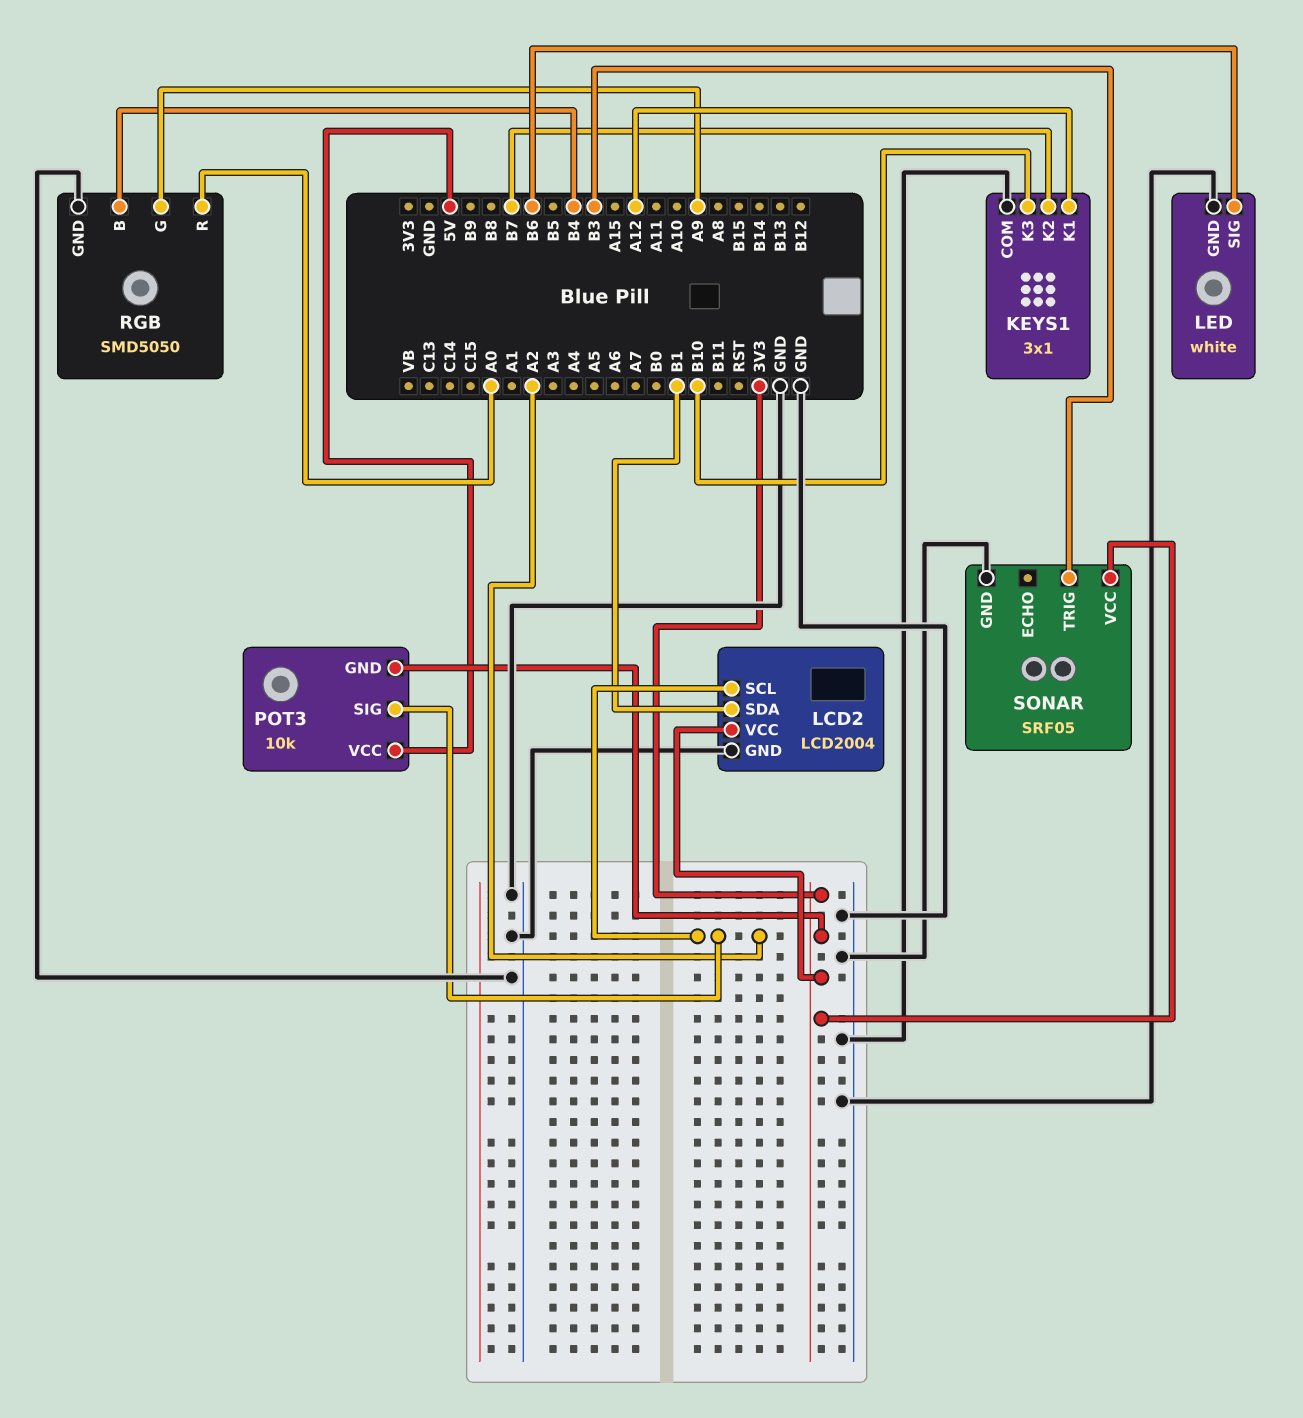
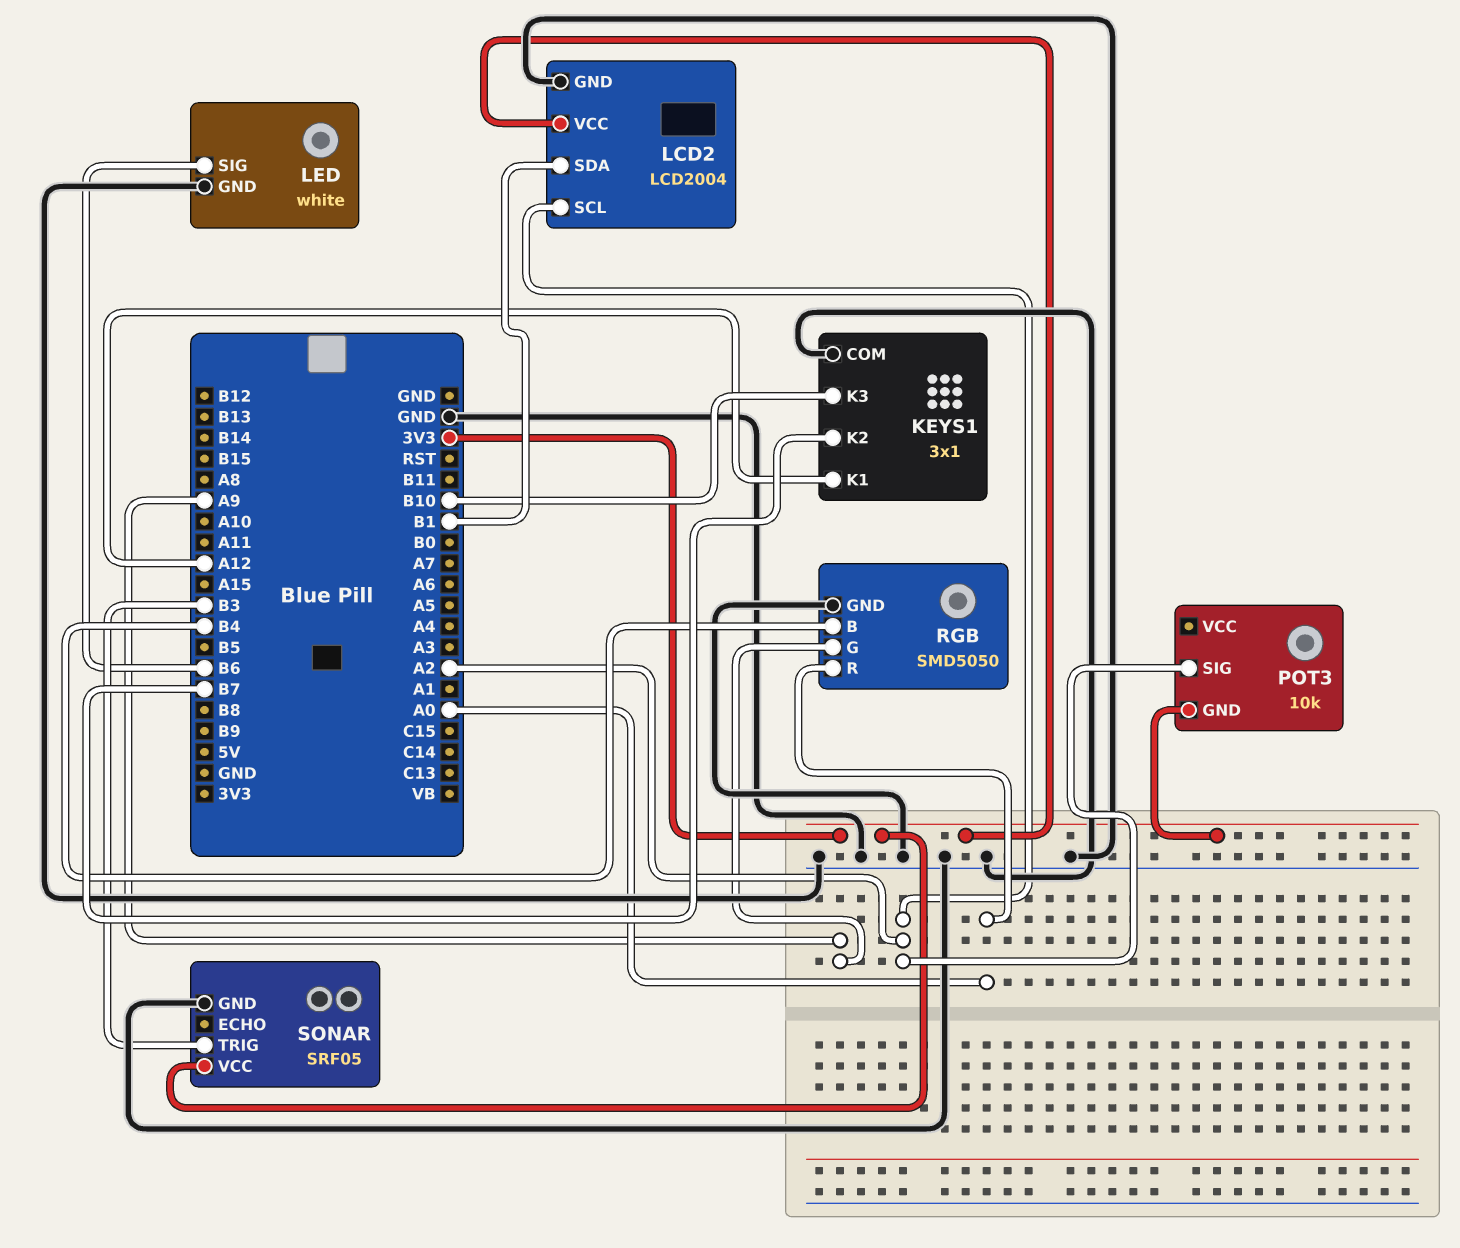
POT3 pin VCC: 5V -> none

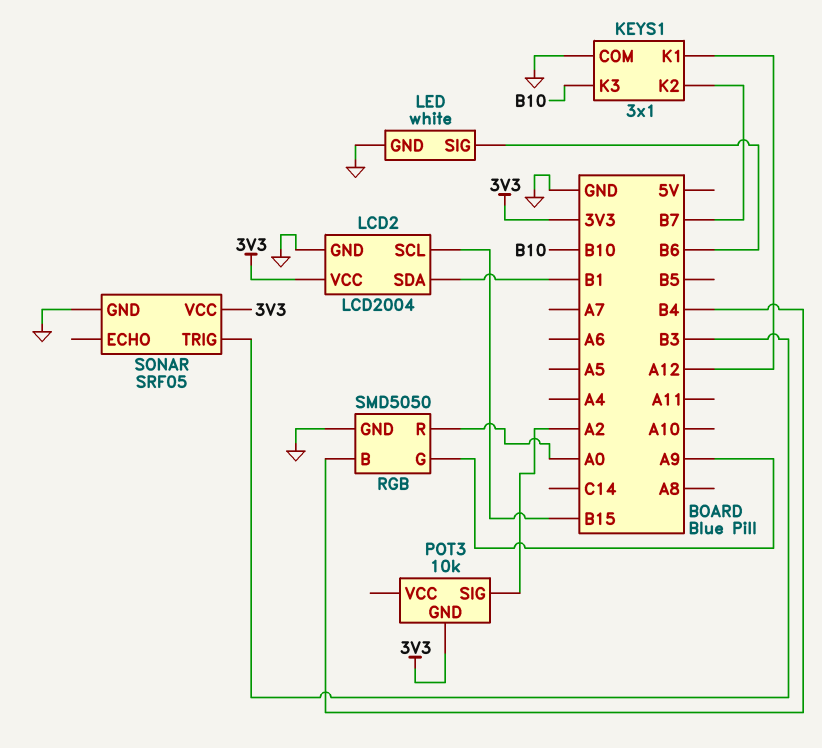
LCD2 pin SCL: A2 -> B15

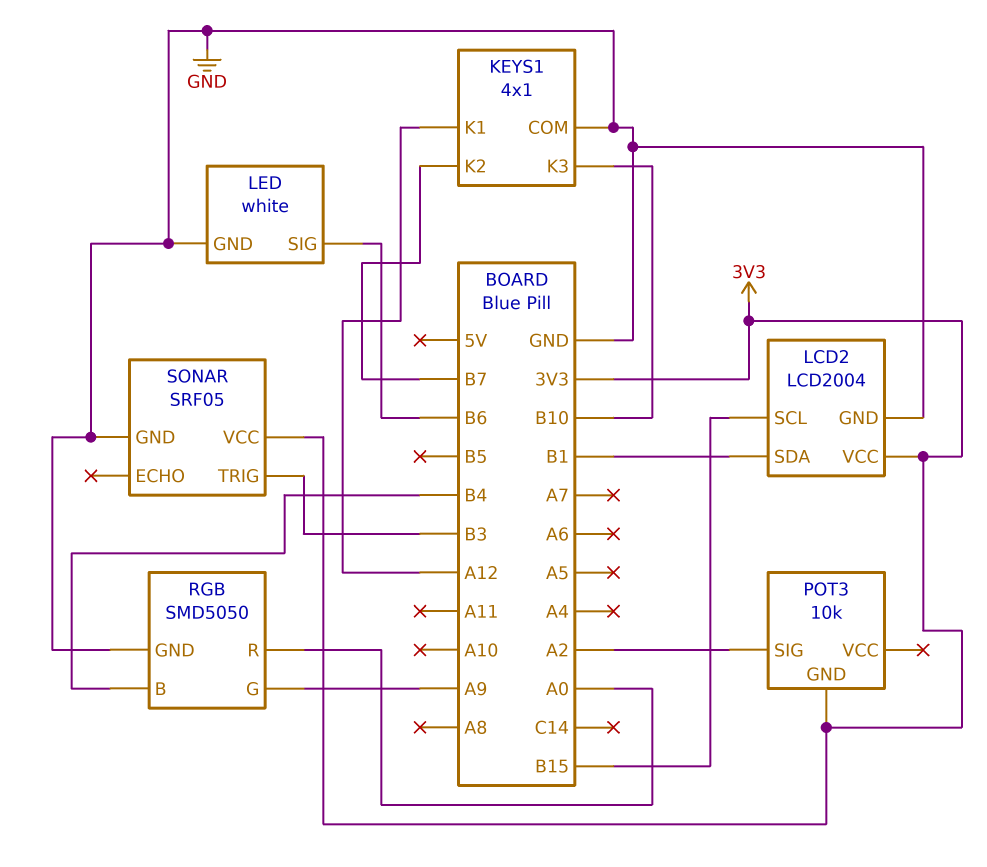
KEYS1: 3x1 -> 4x1

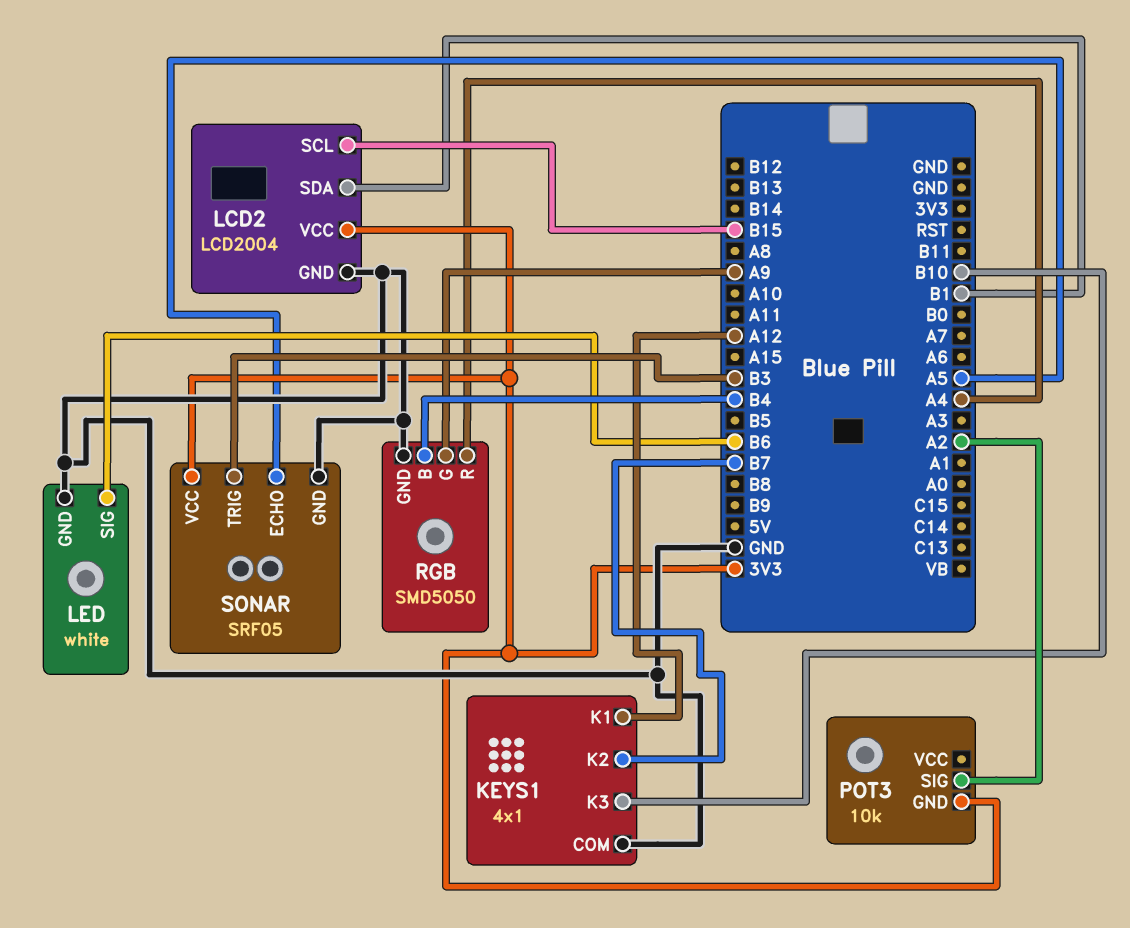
RGB pin R: A0 -> A4
SONAR pin ECHO: none -> A5

